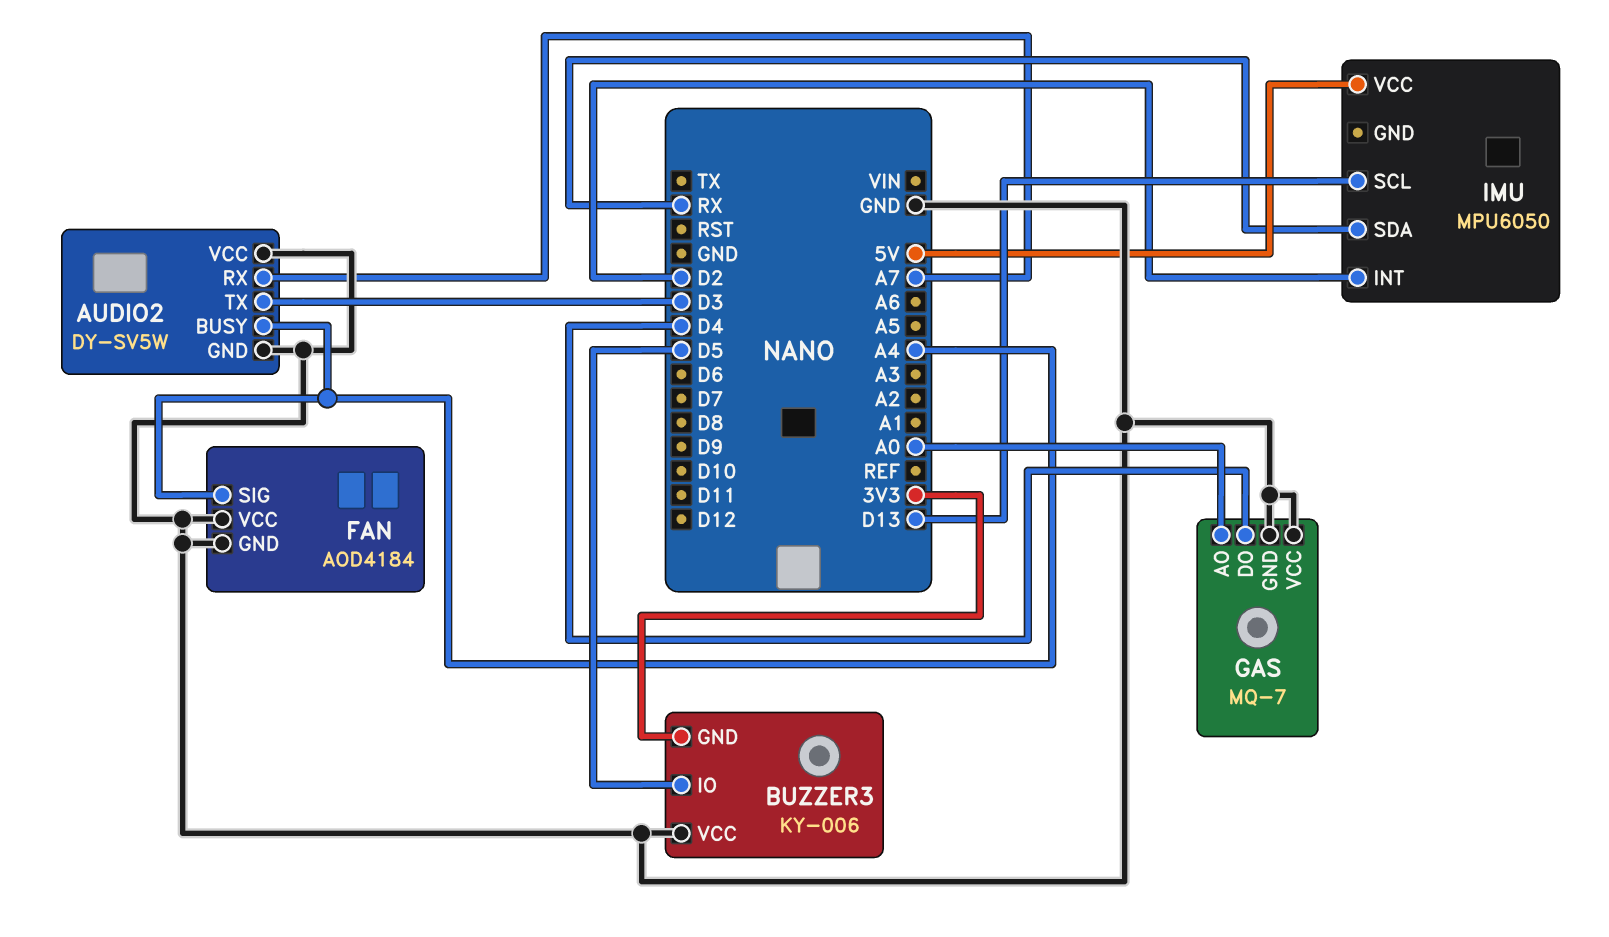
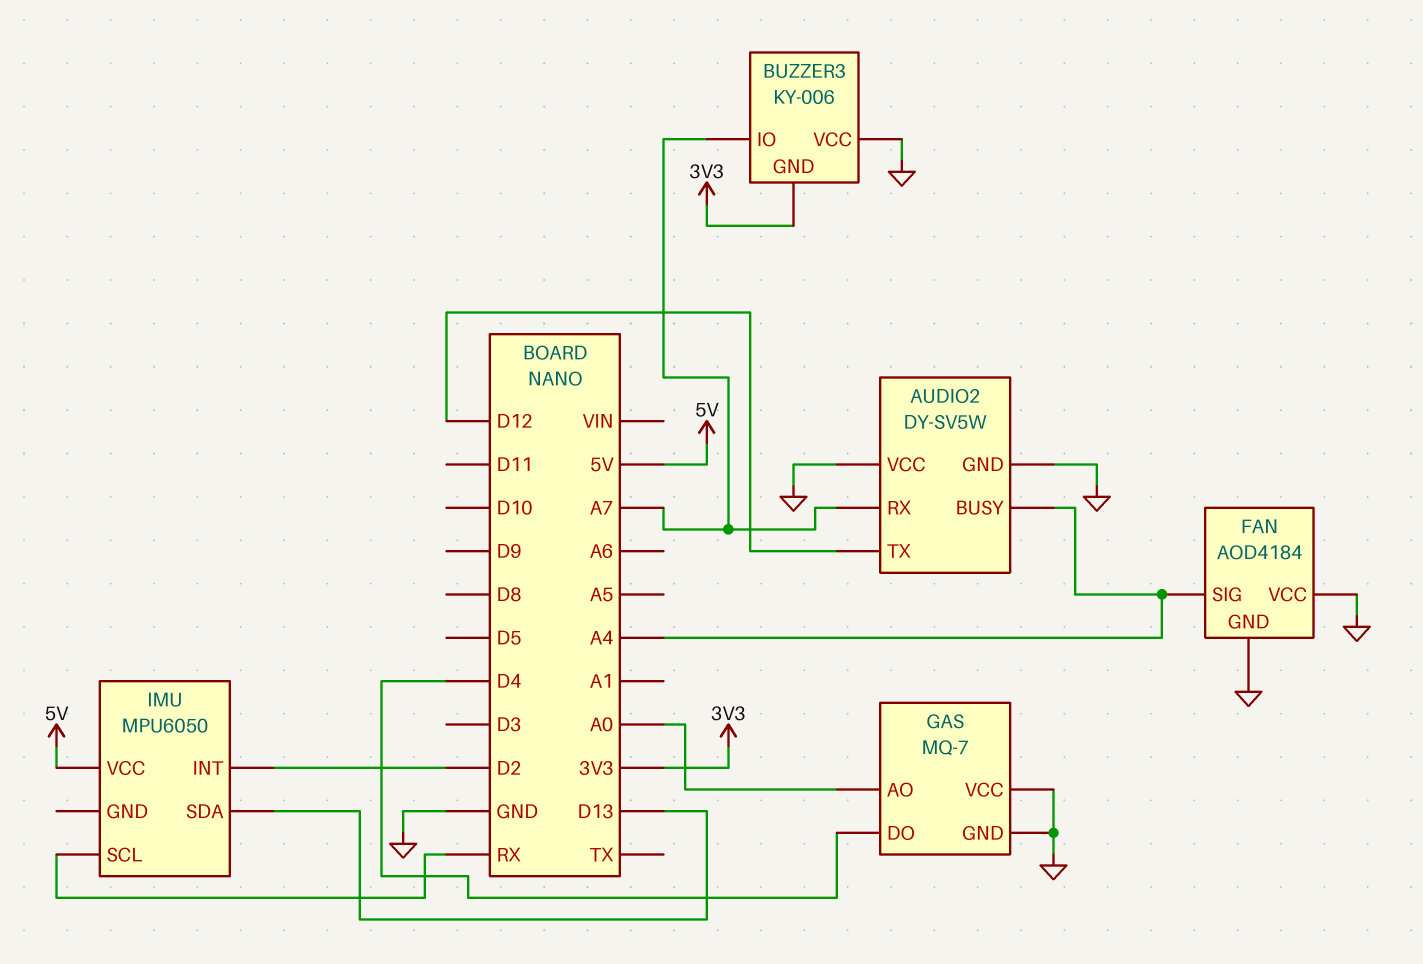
AUDIO2 pin TX: D3 -> D12
BUZZER3 pin IO: D5 -> A7
IMU pin SCL: D13 -> RX
IMU pin SDA: RX -> D13

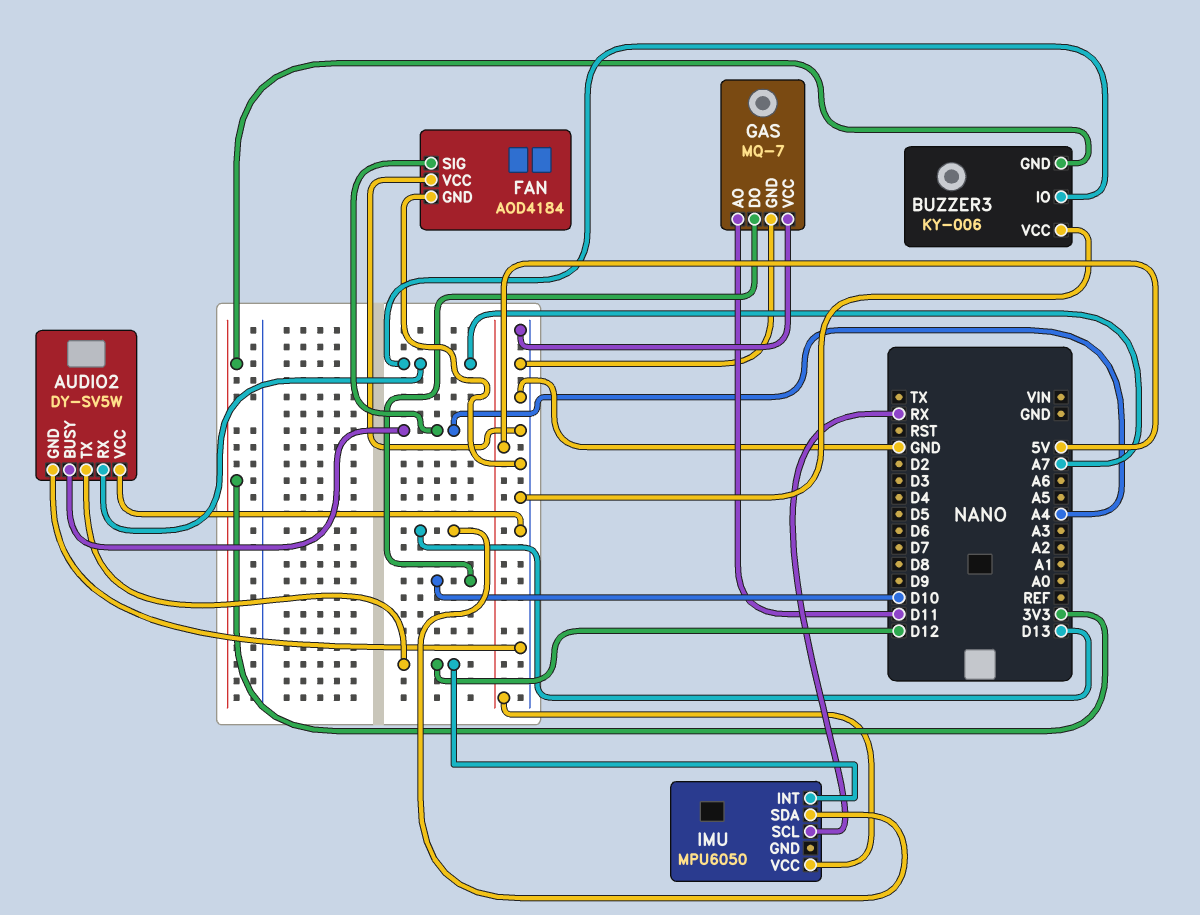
GAS pin AO: A0 -> D11
GAS pin DO: D4 -> D10
IMU pin INT: D2 -> D12

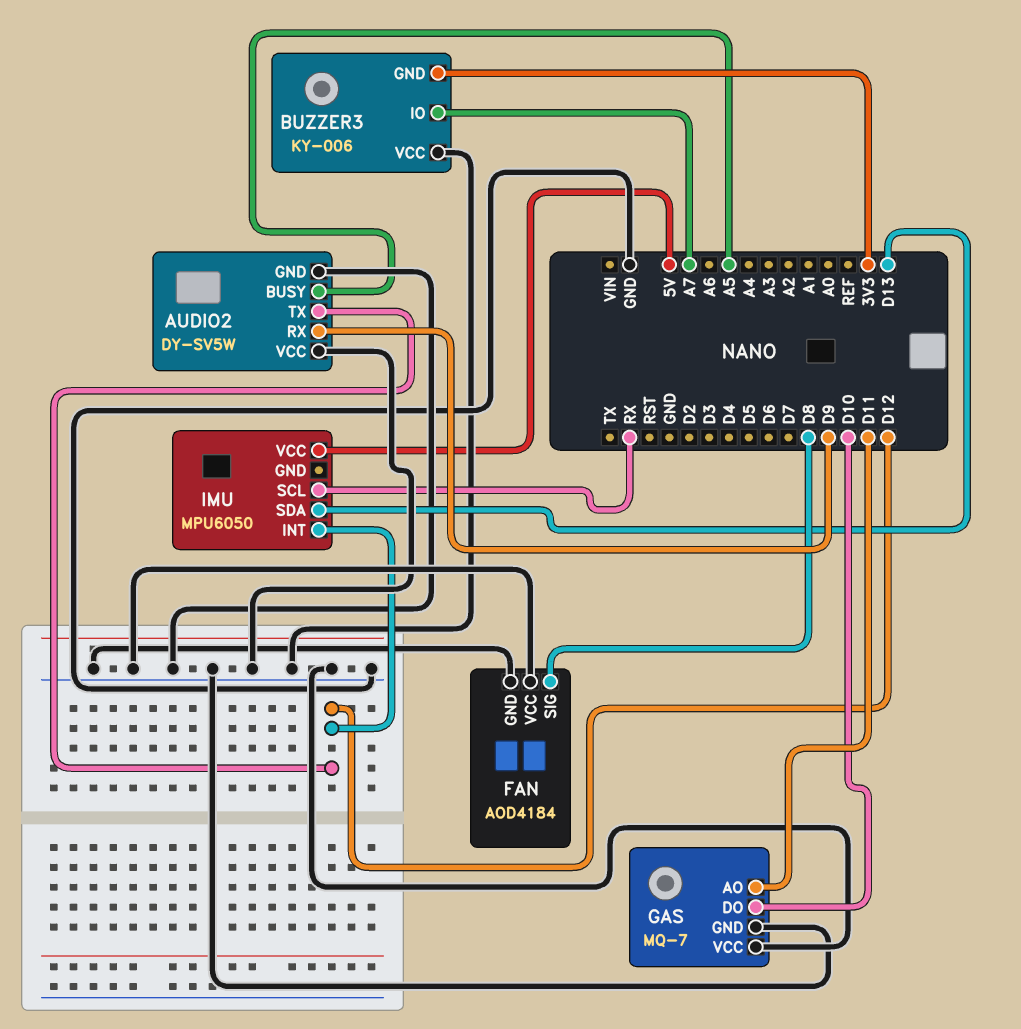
AUDIO2 pin BUSY: A4 -> A5
AUDIO2 pin RX: A7 -> D9
FAN pin SIG: A4 -> D8

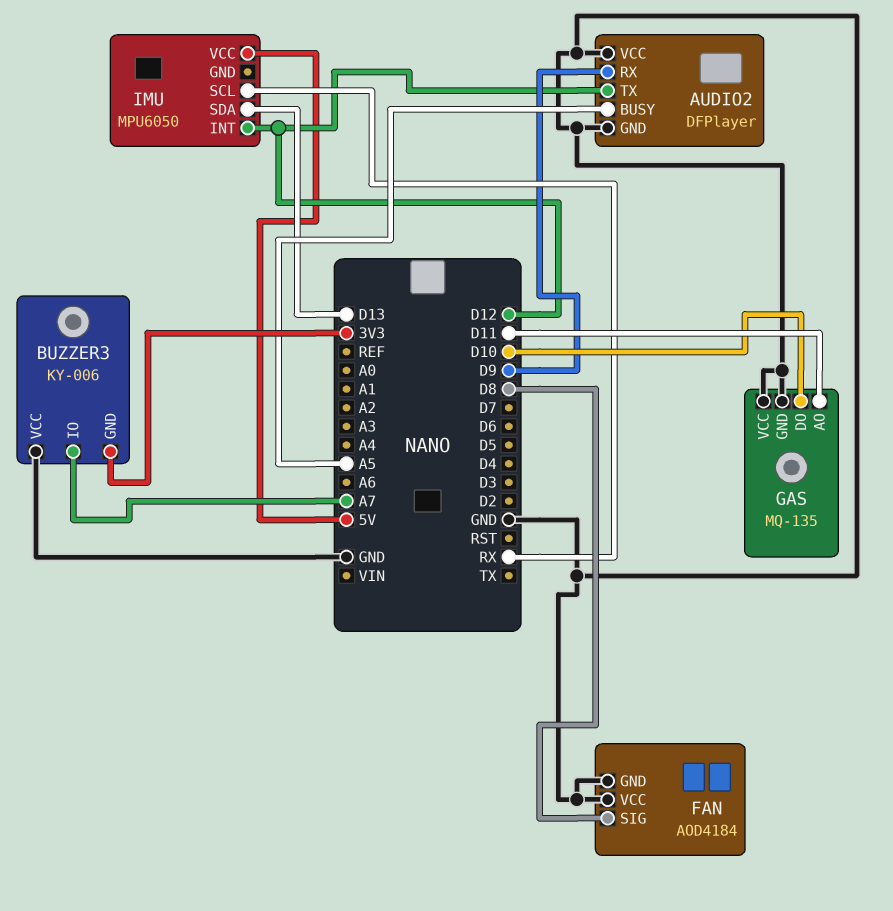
AUDIO2: DY-SV5W -> DFPlayer
GAS: MQ-7 -> MQ-135

